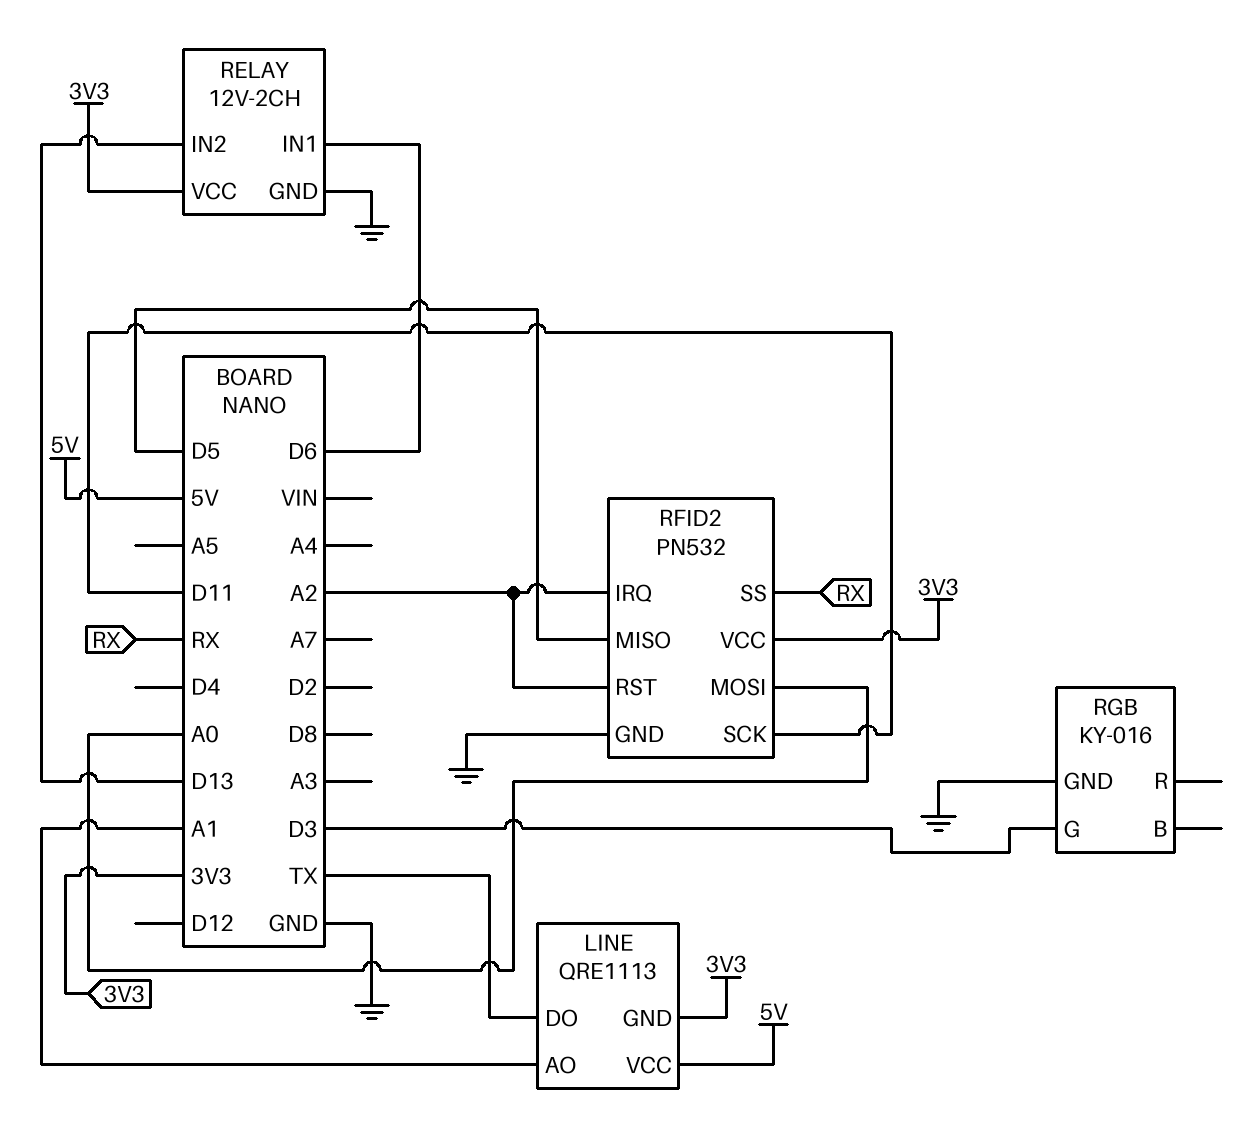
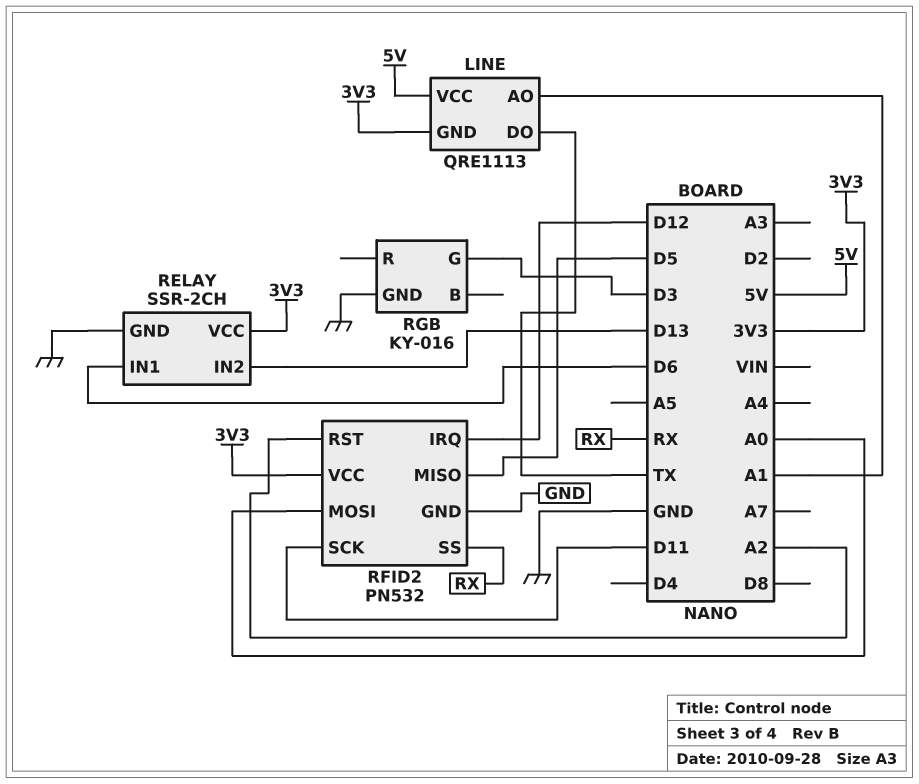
RELAY: 12V-2CH -> SSR-2CH
RFID2 pin IRQ: A2 -> D12

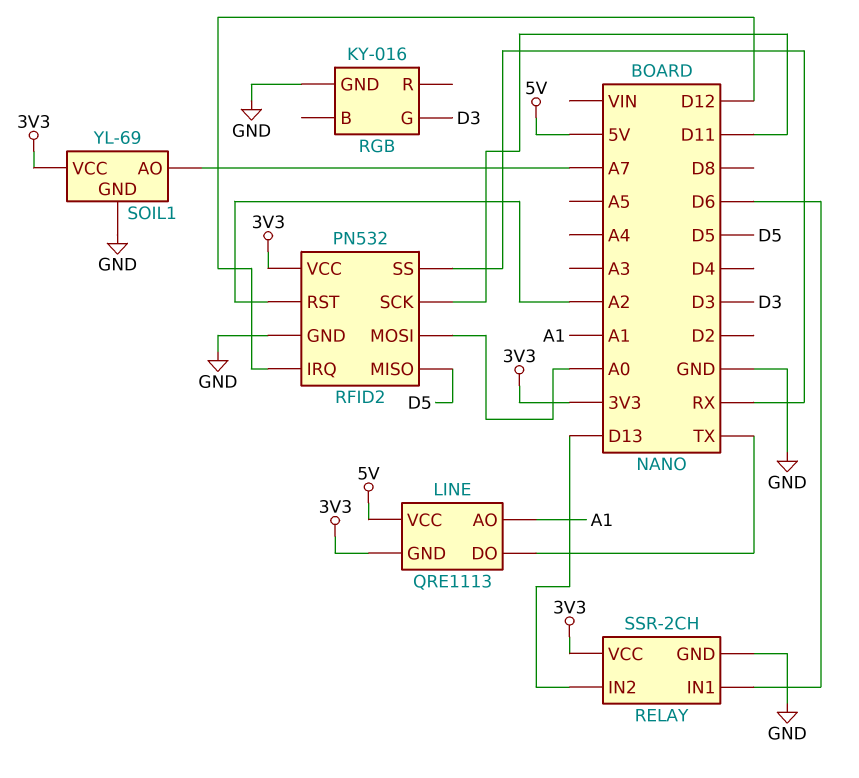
SOIL1: none -> YL-69
SOIL1 pin AO: none -> A7
SOIL1 pin GND: none -> GND
SOIL1 pin VCC: none -> 3V3

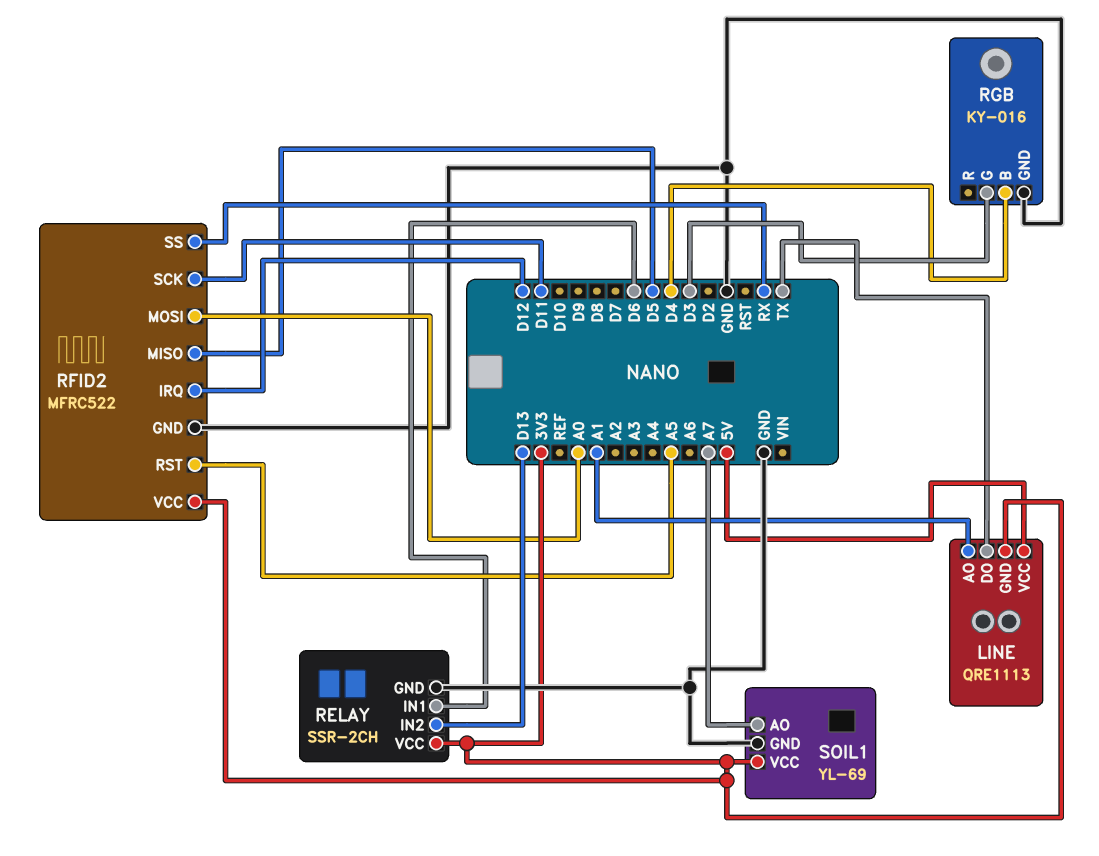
RFID2: PN532 -> MFRC522
RFID2 pin RST: A2 -> A5
RGB pin B: none -> D4

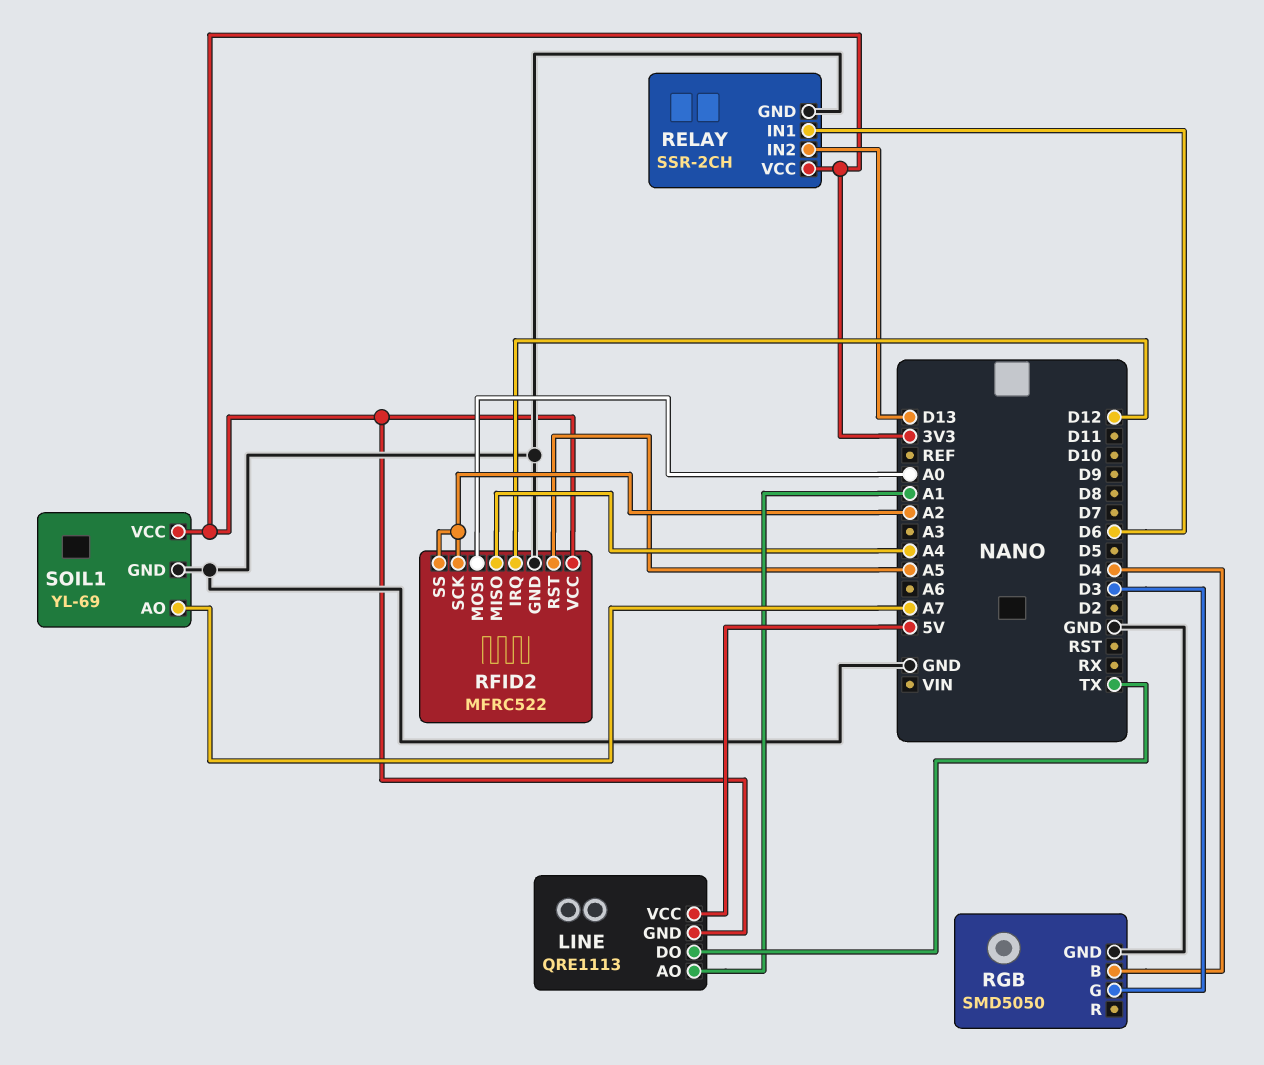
RFID2 pin MISO: D5 -> A4
RFID2 pin SCK: D11 -> A2
RFID2 pin SS: RX -> A2
RGB: KY-016 -> SMD5050

